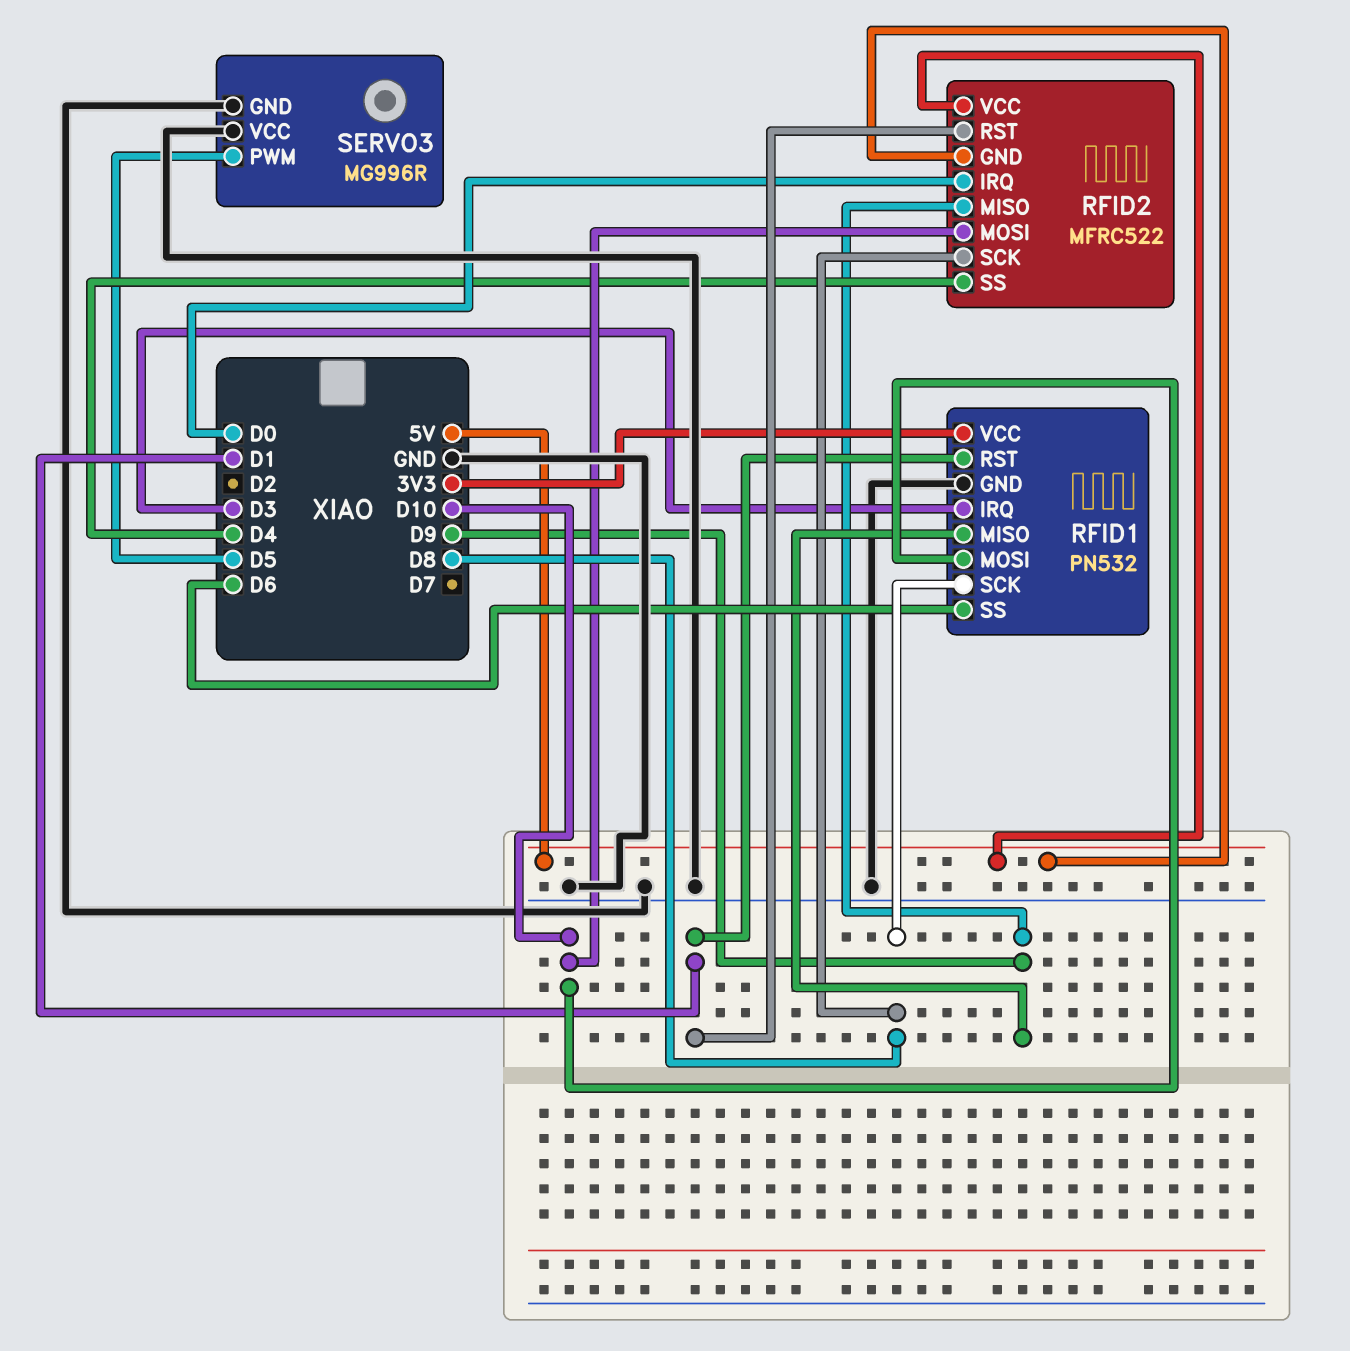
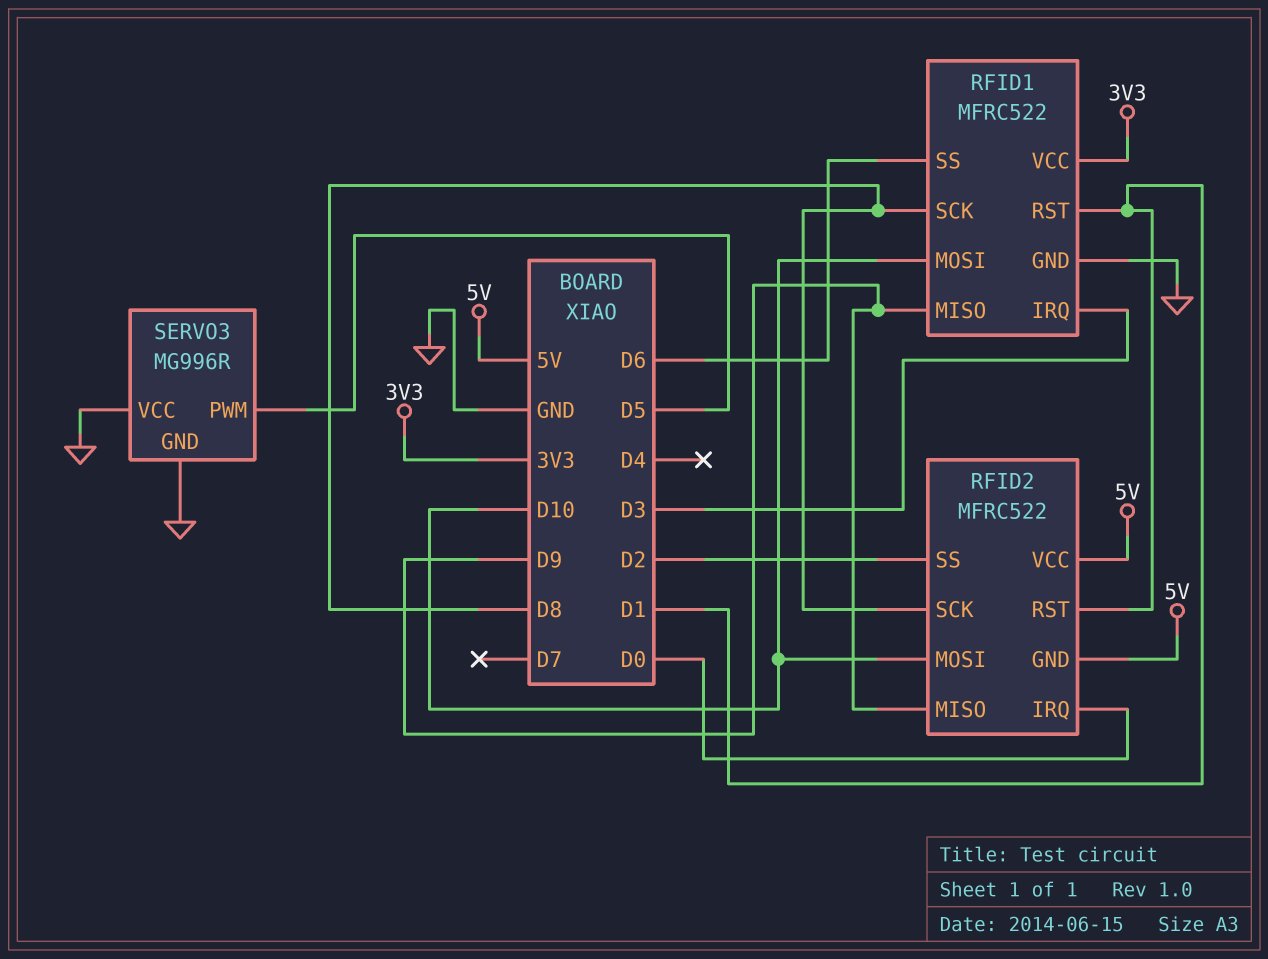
RFID1: PN532 -> MFRC522
RFID2 pin SS: D4 -> D2

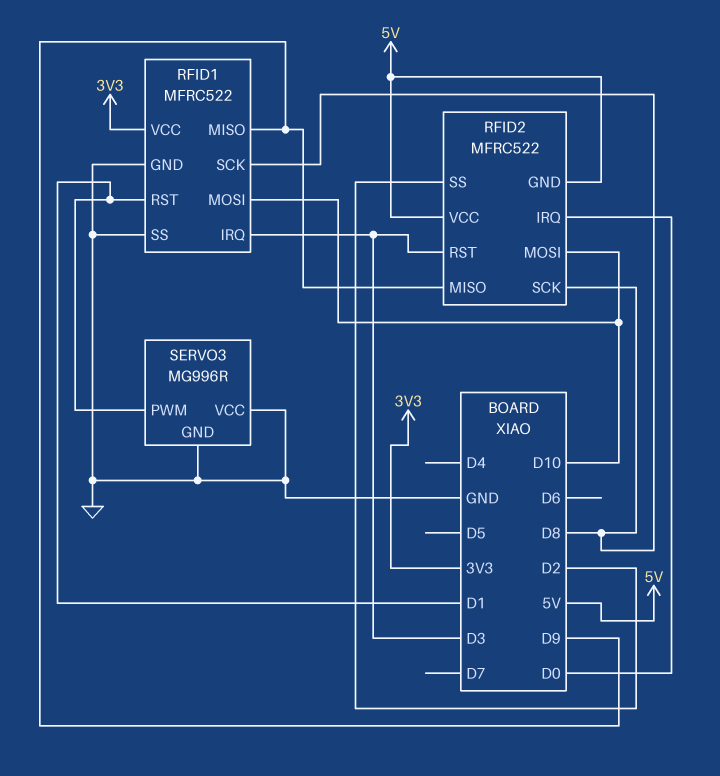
RFID1 pin SS: D6 -> GND
RFID2 pin RST: D1 -> D3
SERVO3 pin PWM: D5 -> D1

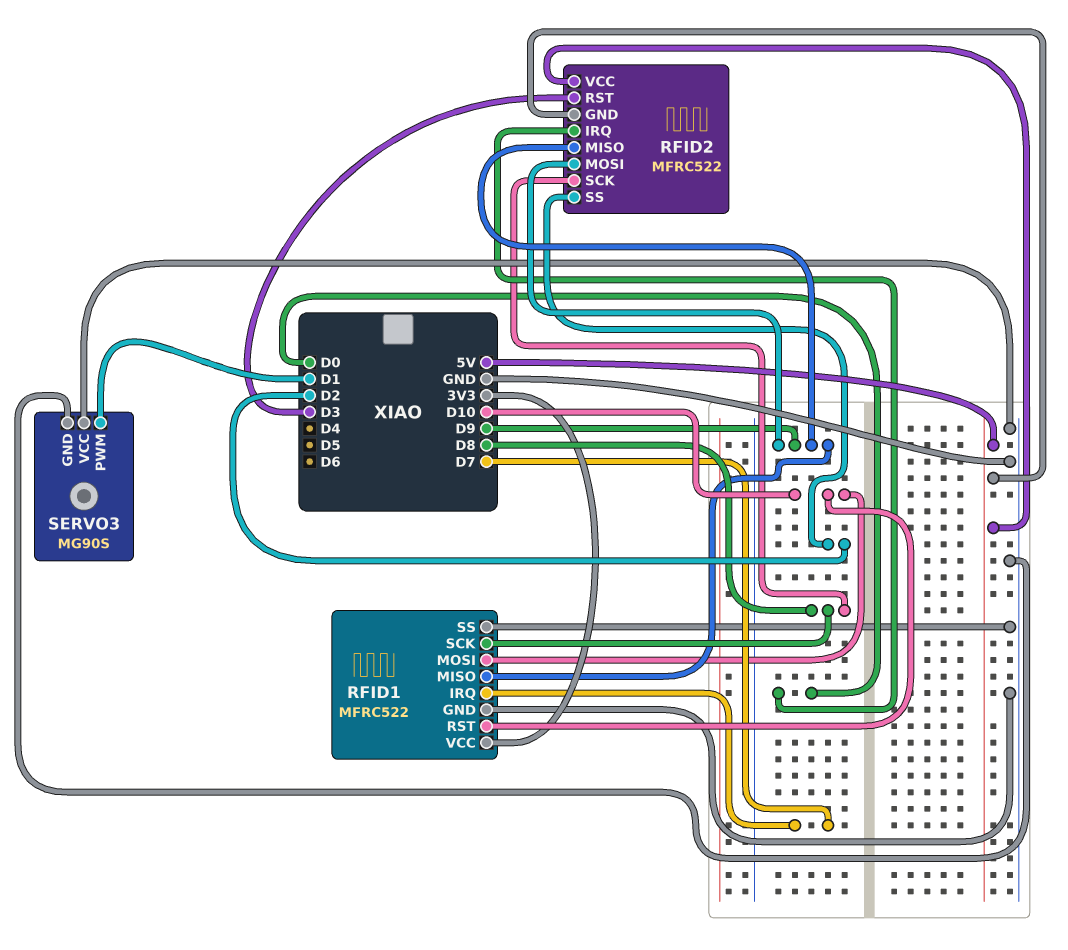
RFID1 pin IRQ: D3 -> D7
RFID1 pin RST: D1 -> D10
RFID2 pin MOSI: D10 -> D9
SERVO3: MG996R -> MG90S

